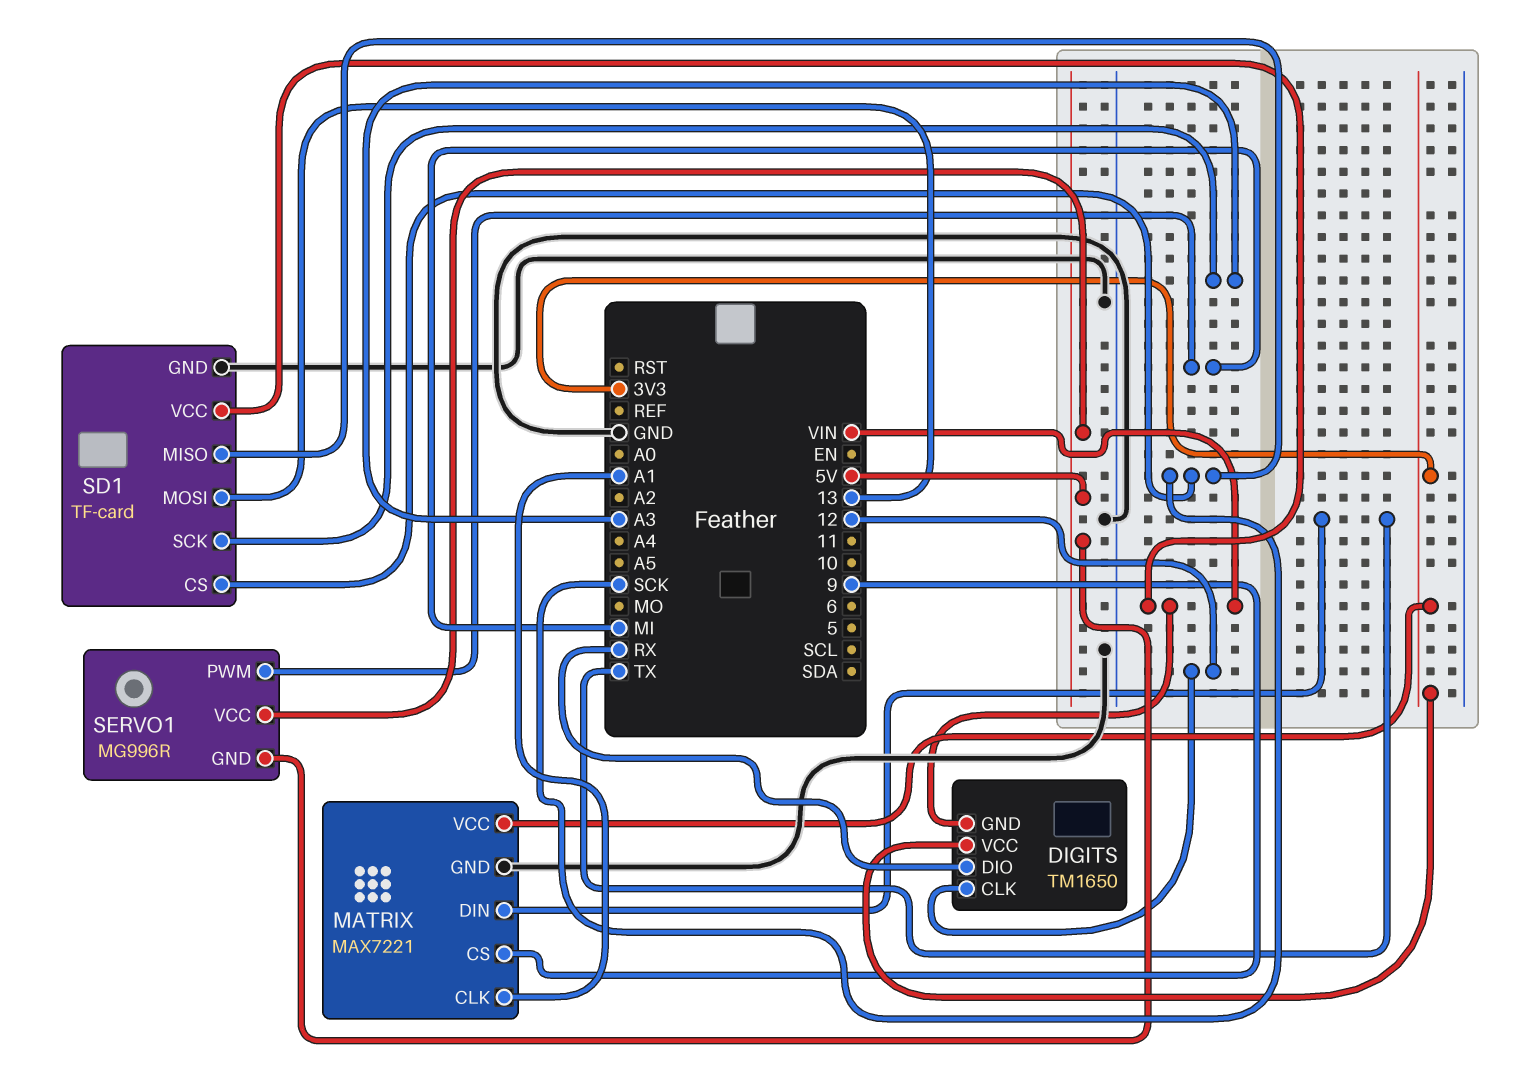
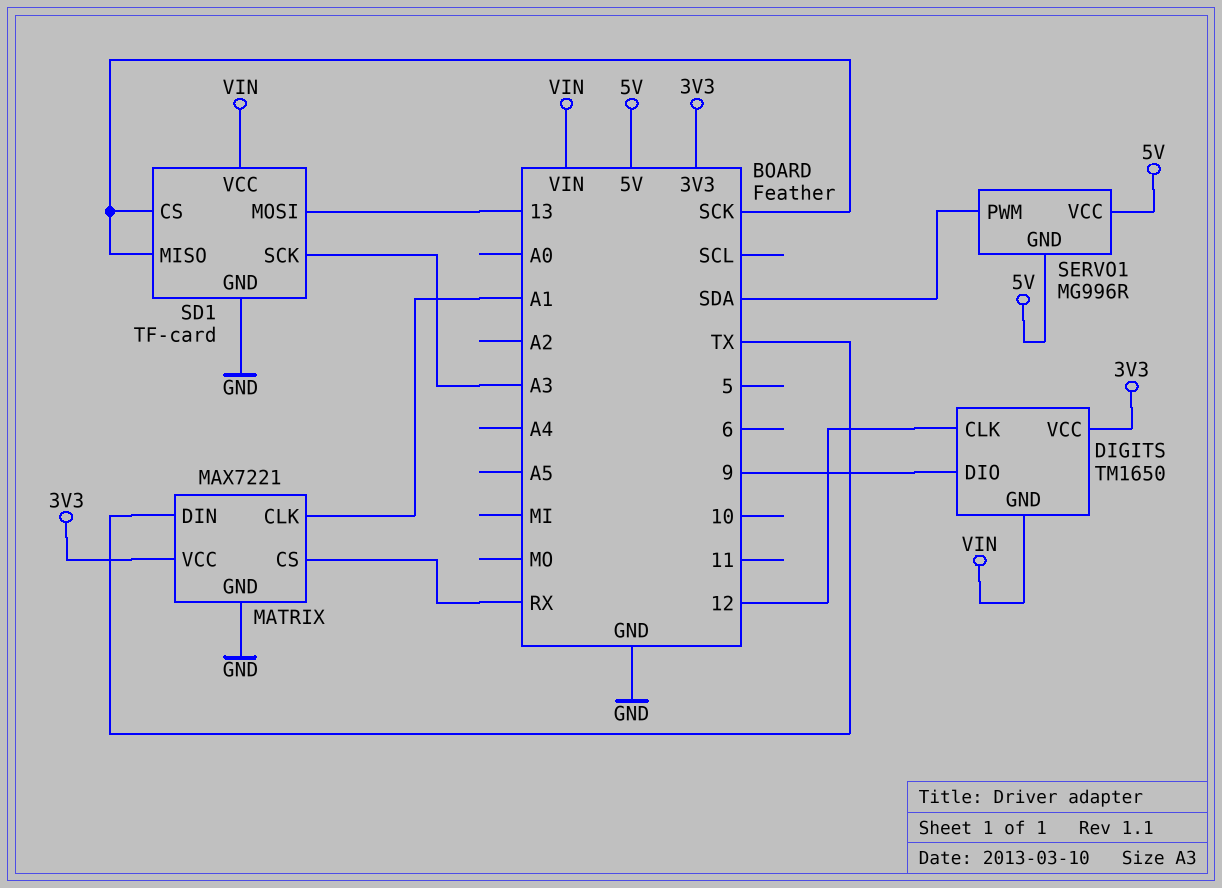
DIGITS pin DIO: RX -> 9
MATRIX pin CS: 9 -> RX
SERVO1 pin PWM: MI -> SDA

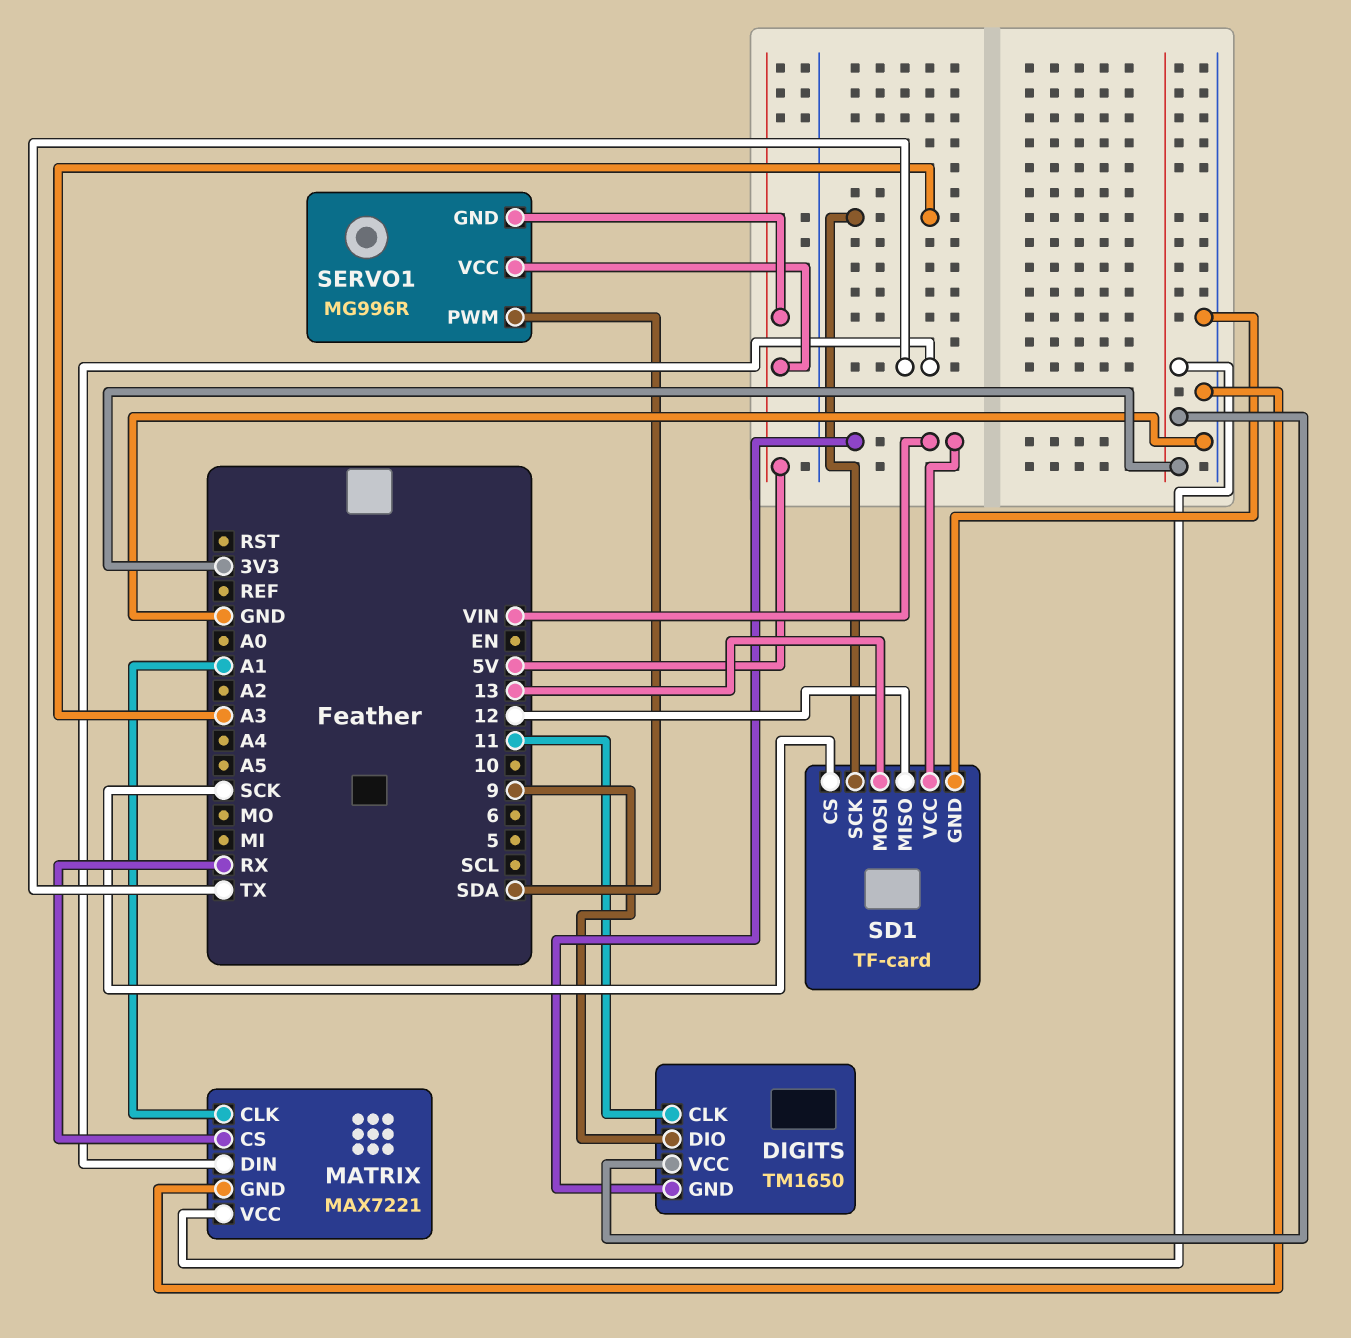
DIGITS pin CLK: 12 -> 11
SD1 pin MISO: SCK -> 12

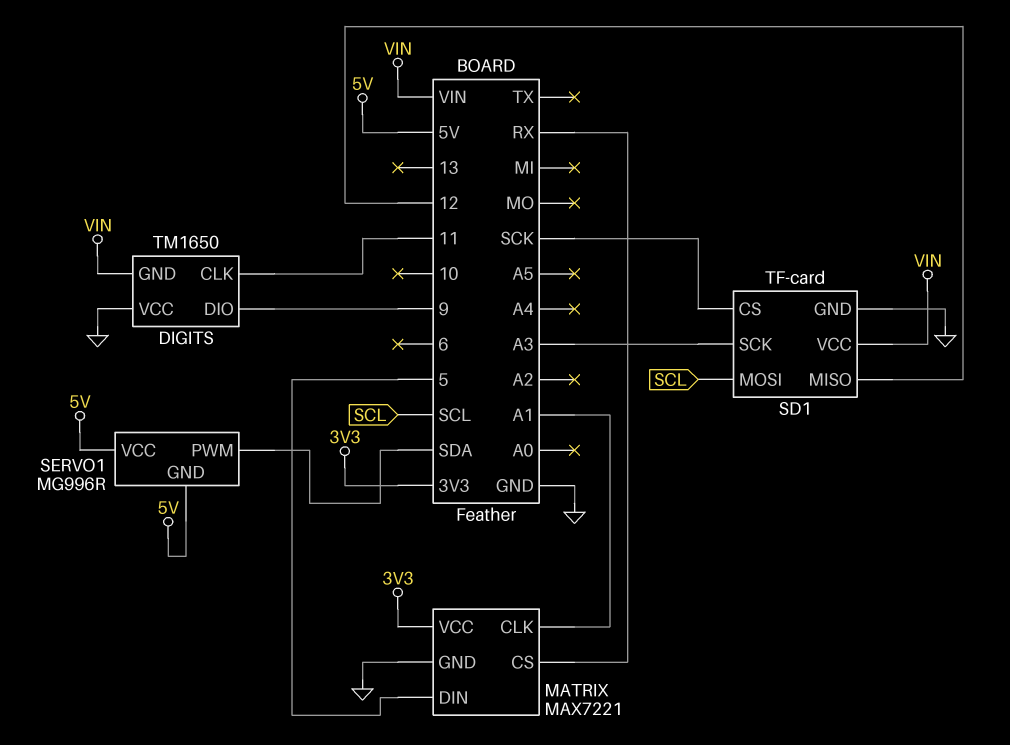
DIGITS pin VCC: 3V3 -> GND
MATRIX pin DIN: TX -> 5
SD1 pin MOSI: 13 -> SCL

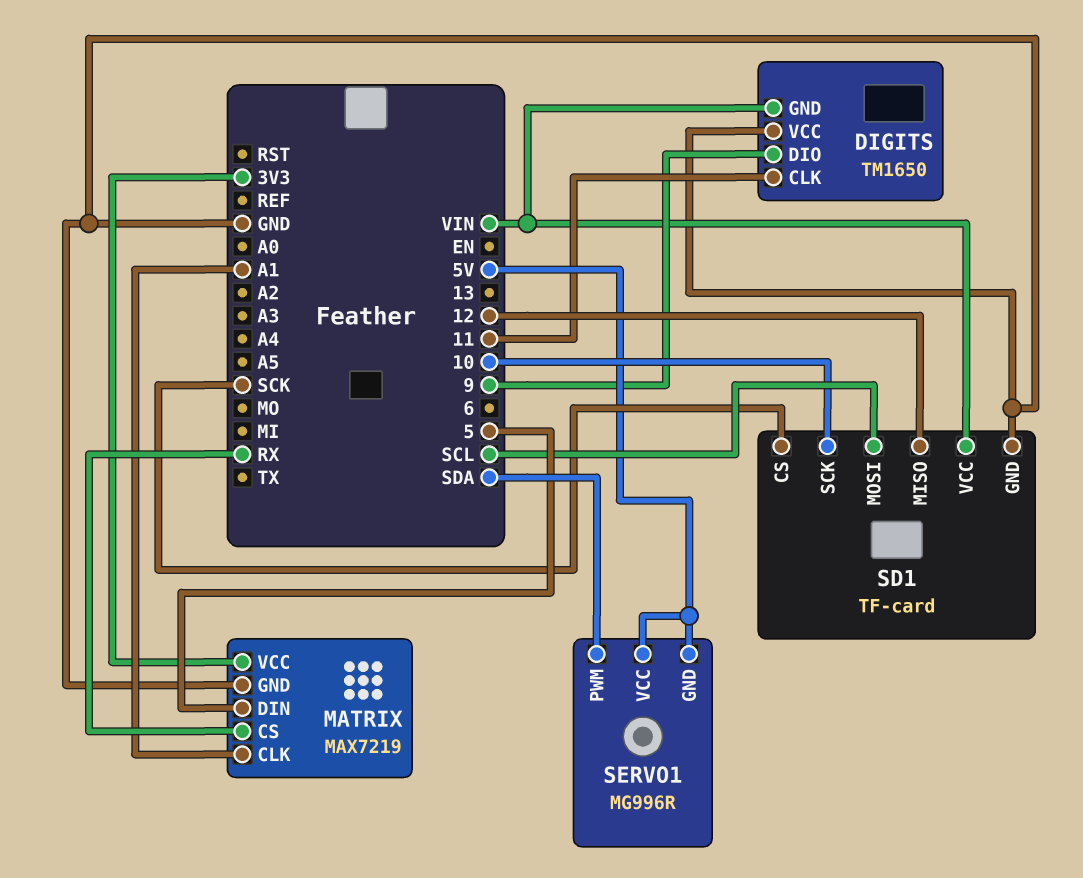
MATRIX: MAX7221 -> MAX7219
SD1 pin SCK: A3 -> 10

